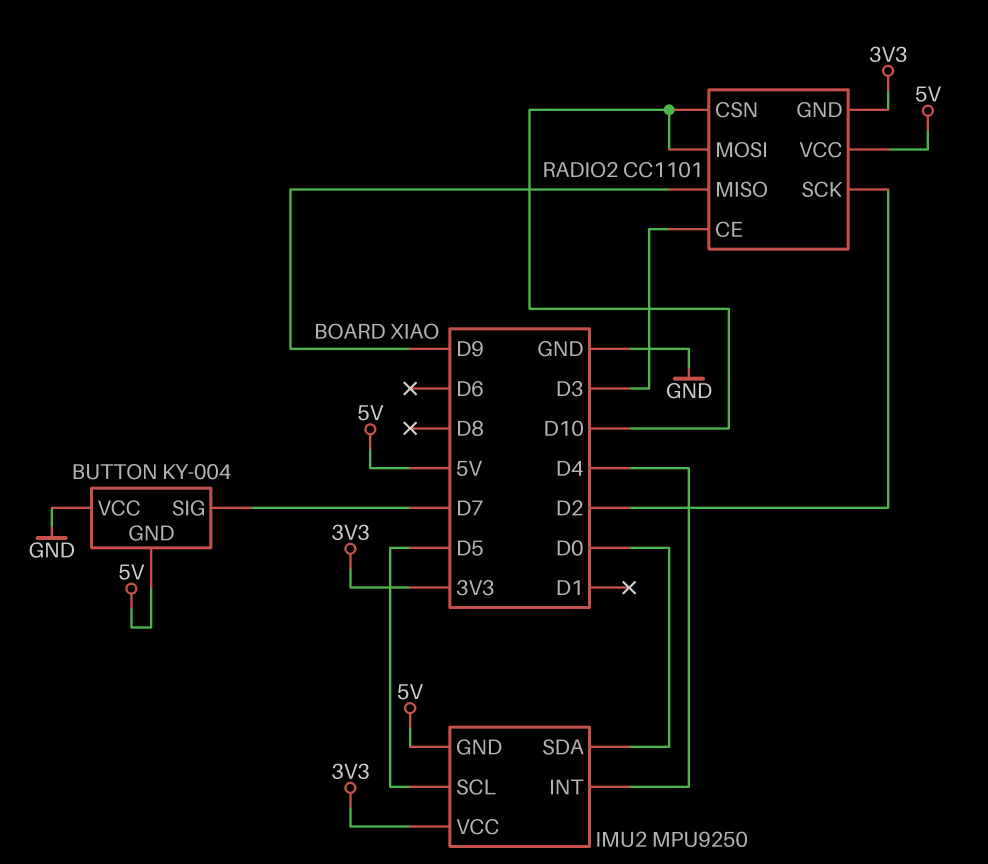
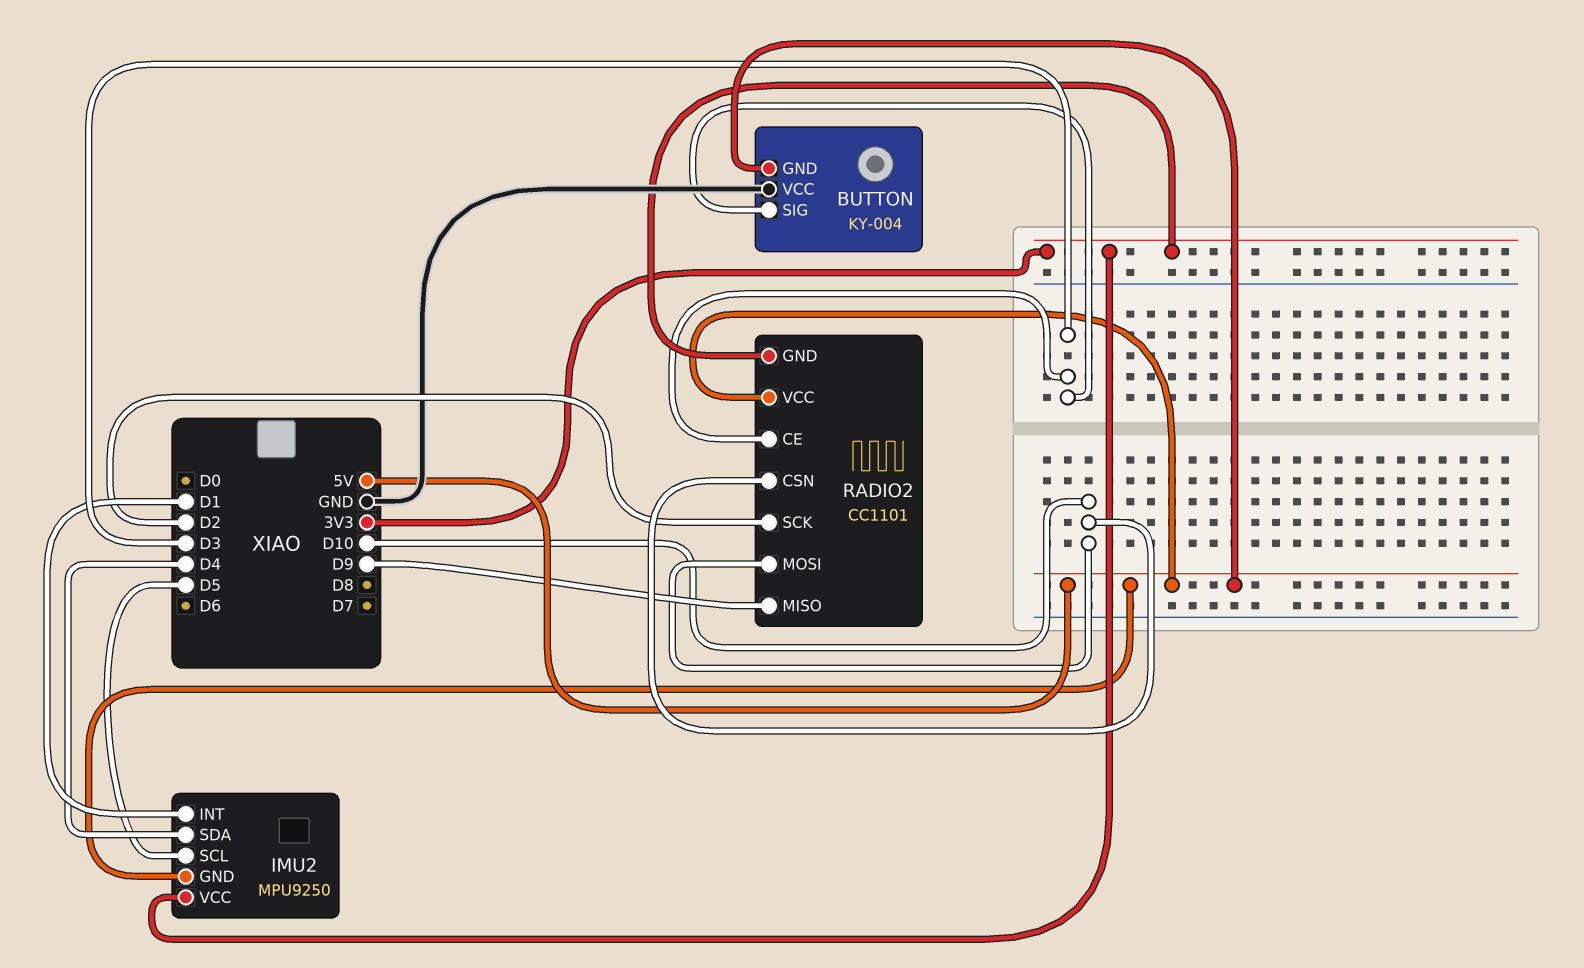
BUTTON pin SIG: D7 -> D3
IMU2 pin INT: D4 -> D1
IMU2 pin SDA: D0 -> D4

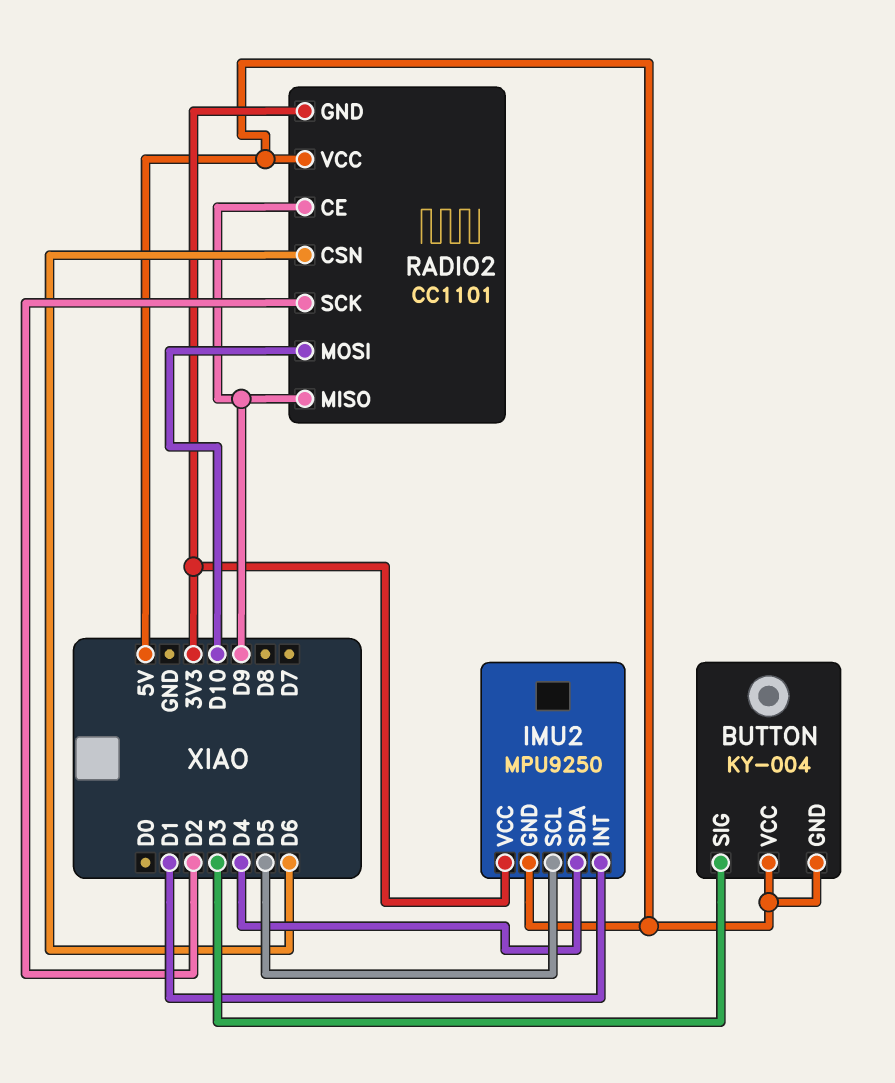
BUTTON pin VCC: GND -> 5V
RADIO2 pin CE: D3 -> D9
RADIO2 pin CSN: D10 -> D6

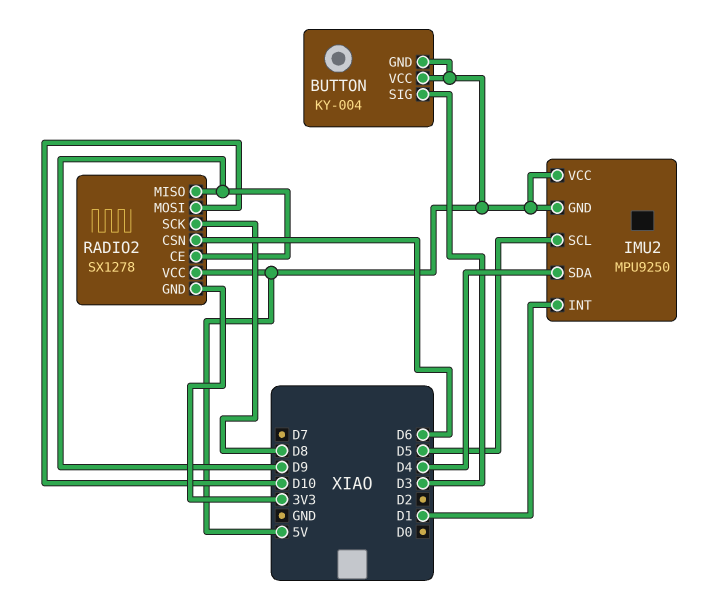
IMU2 pin VCC: 3V3 -> 5V
RADIO2: CC1101 -> SX1278
RADIO2 pin SCK: D2 -> D8

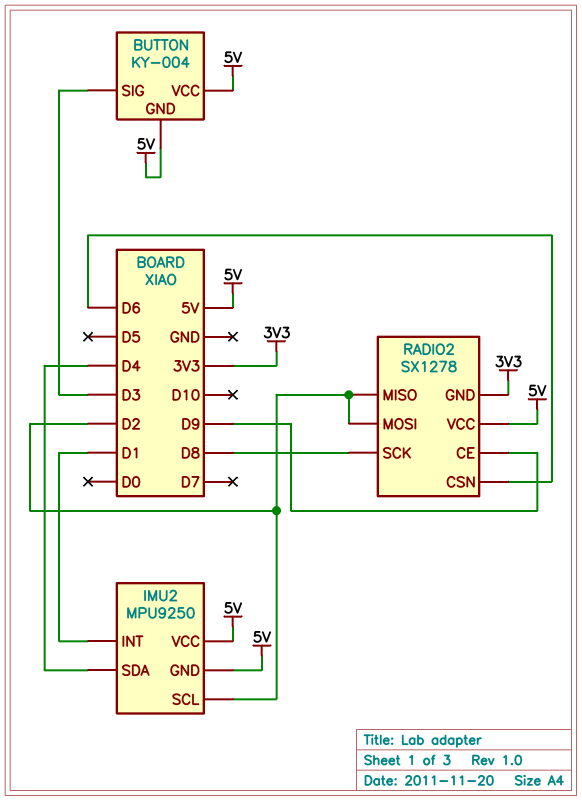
IMU2 pin SCL: D5 -> D2
RADIO2 pin MISO: D9 -> D2
RADIO2 pin MOSI: D10 -> D2

